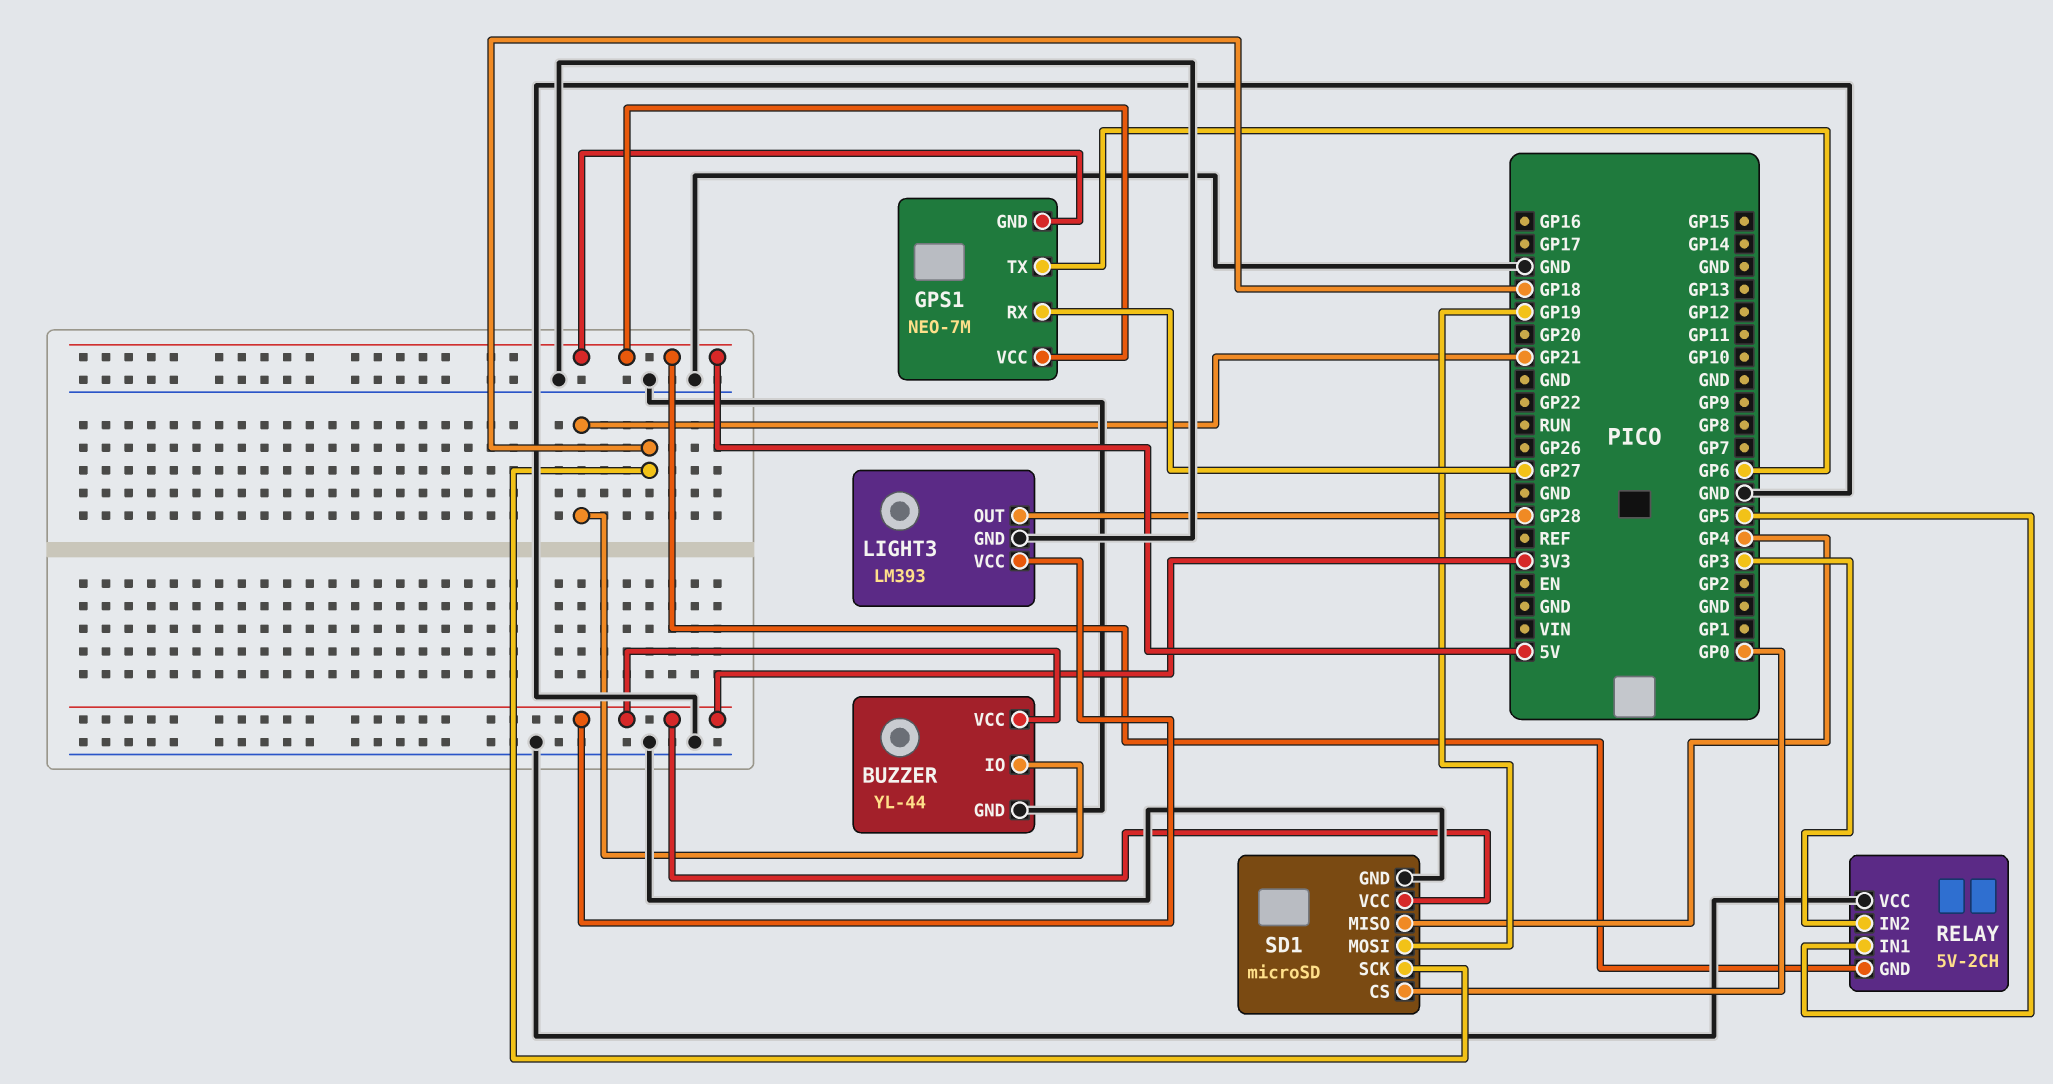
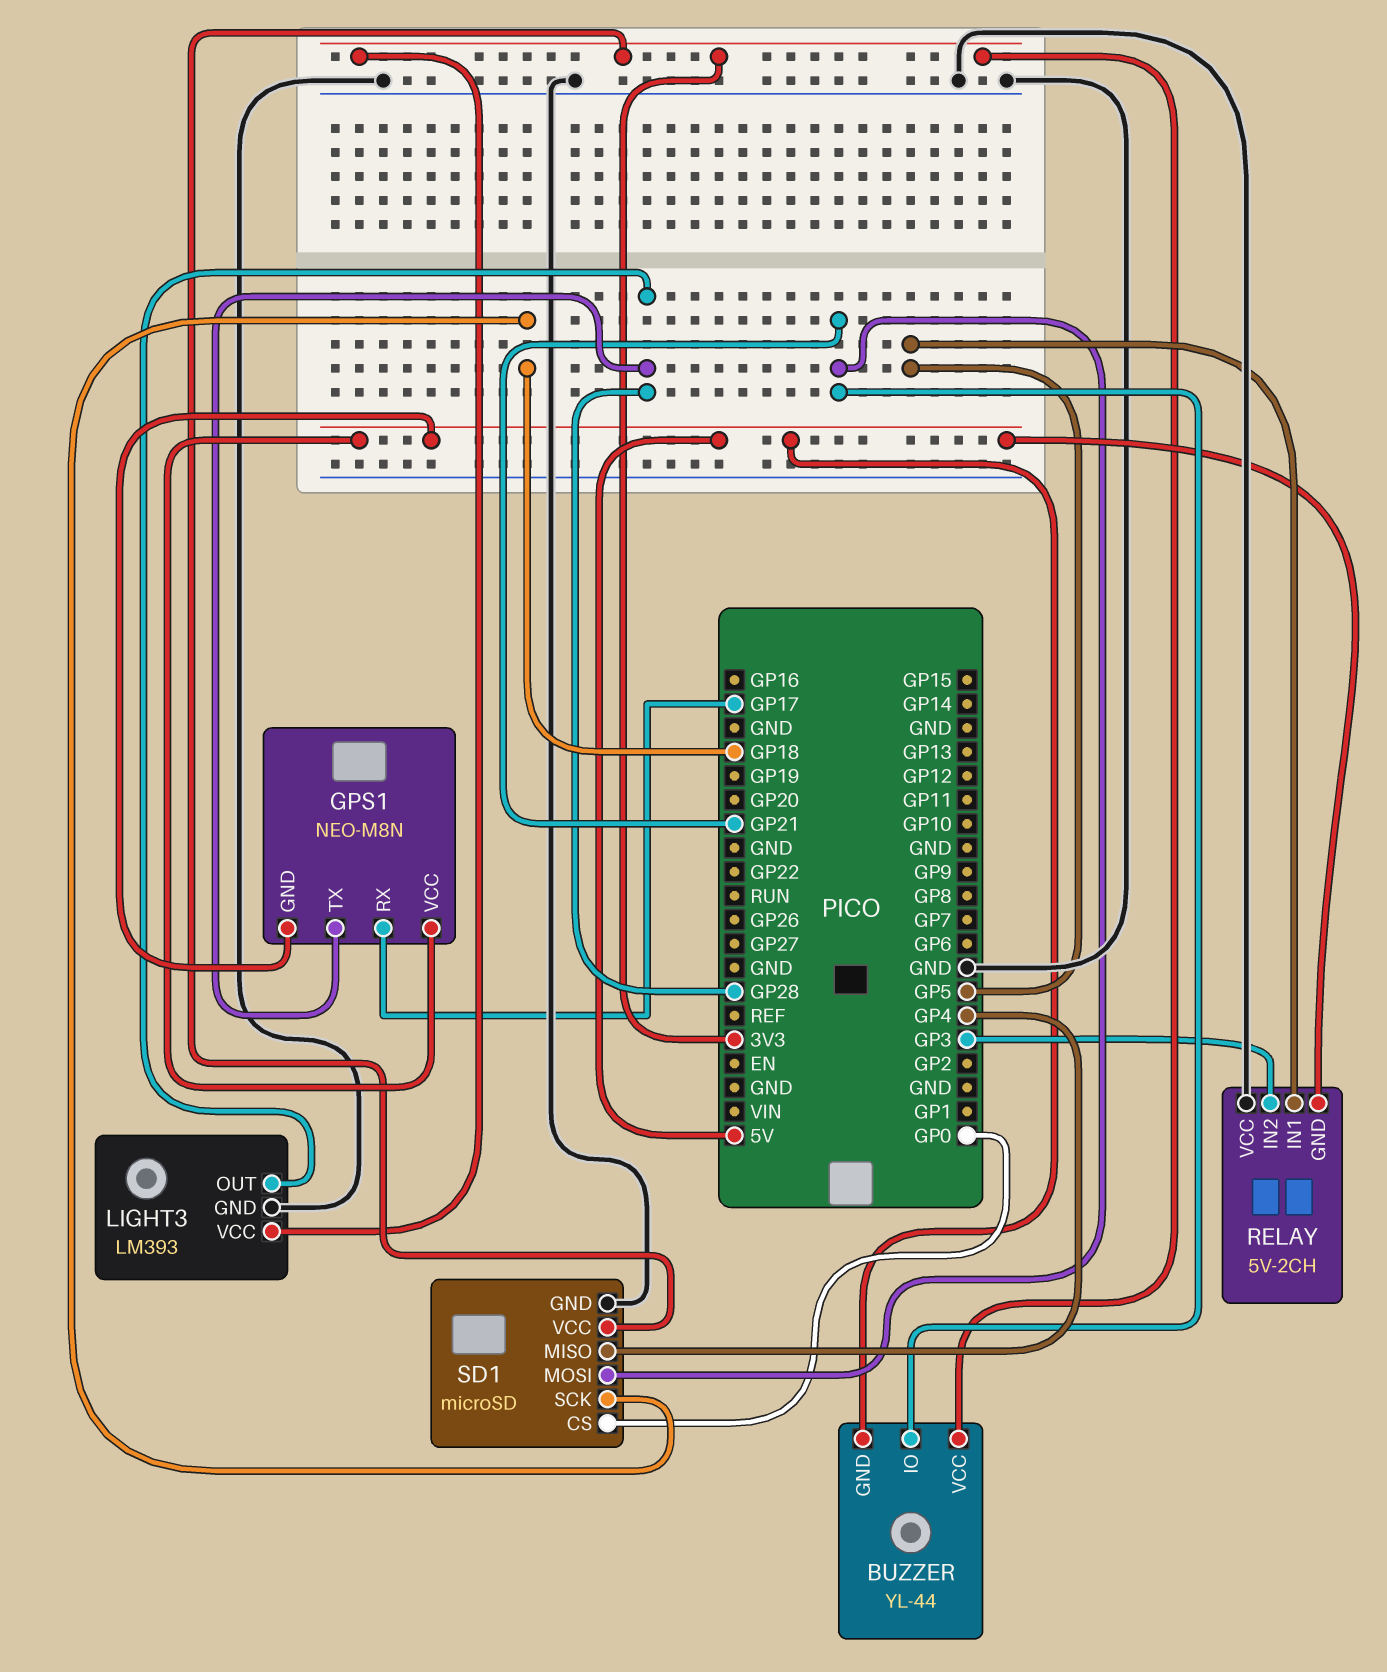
BUZZER pin GND: GND -> 5V
GPS1: NEO-7M -> NEO-M8N
GPS1 pin RX: GP27 -> GP17
GPS1 pin TX: GP6 -> GP28
SD1 pin MOSI: GP19 -> GP21

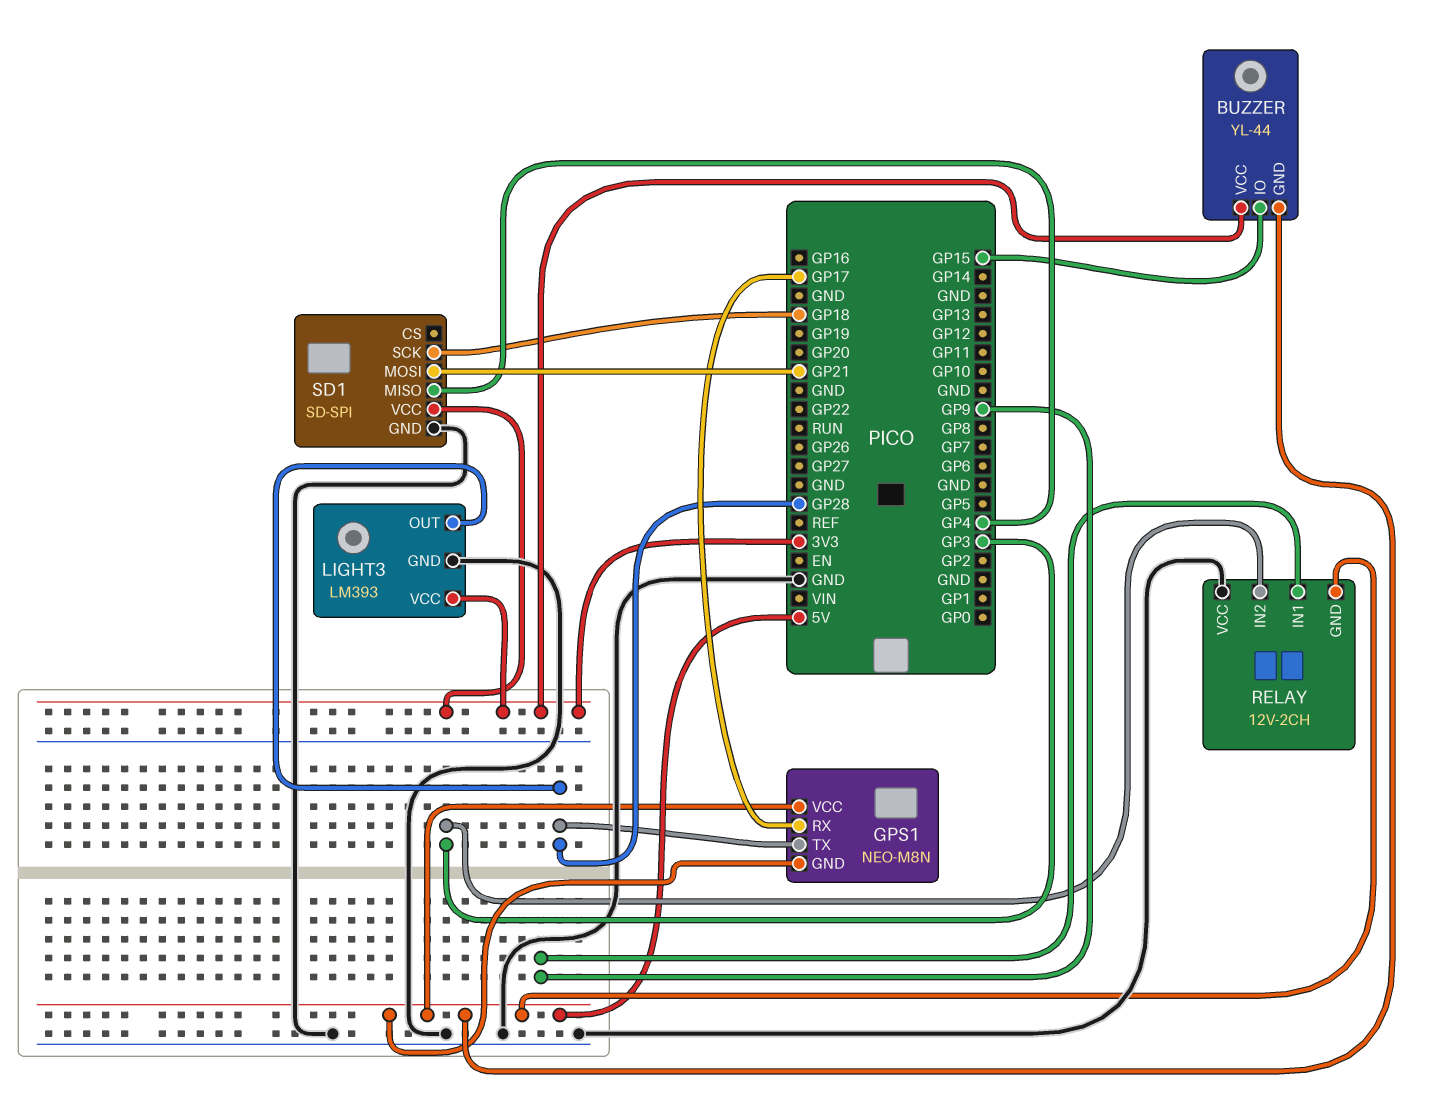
BUZZER pin IO: GP21 -> GP15
RELAY: 5V-2CH -> 12V-2CH
RELAY pin IN1: GP5 -> GP9
SD1: microSD -> SD-SPI
SD1 pin CS: GP0 -> none

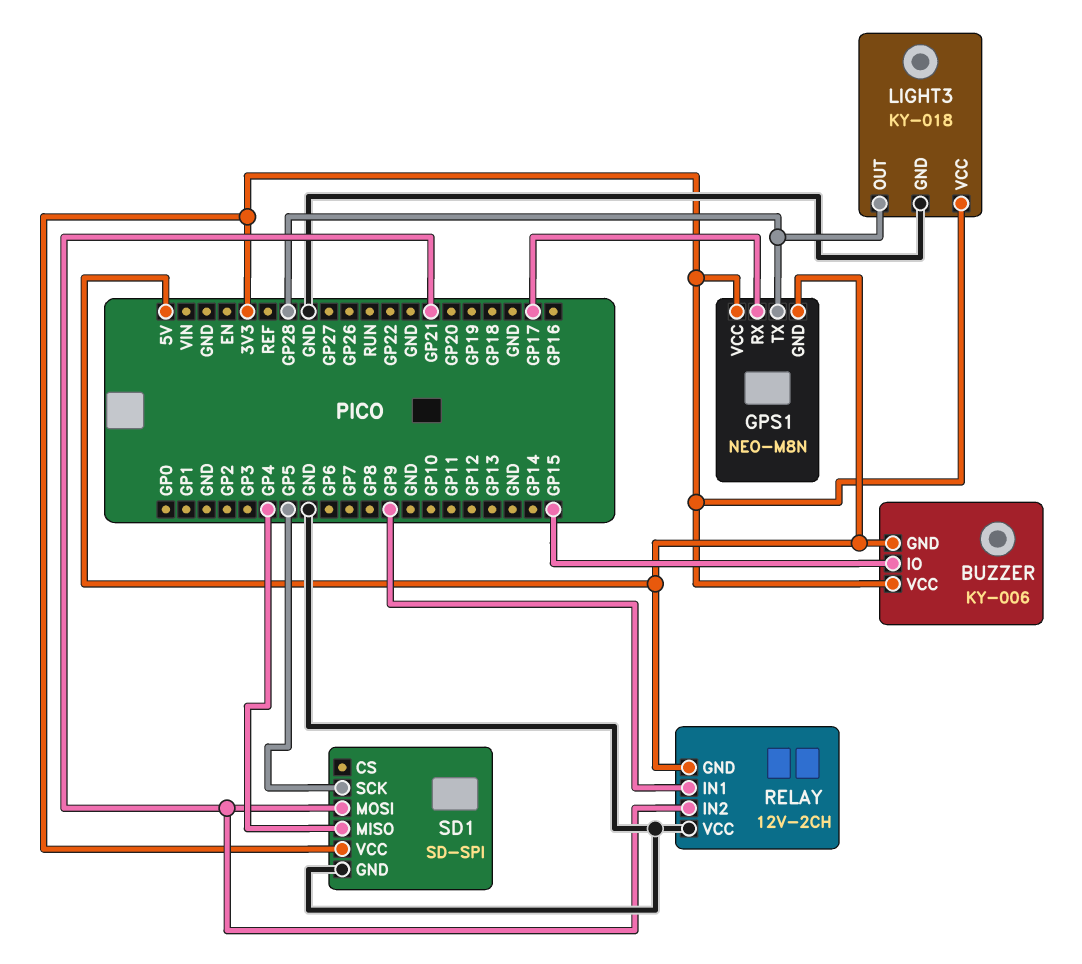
BUZZER: YL-44 -> KY-006
GPS1 pin VCC: 5V -> 3V3
LIGHT3: LM393 -> KY-018
RELAY pin IN2: GP3 -> GP21
SD1 pin SCK: GP18 -> GP5

